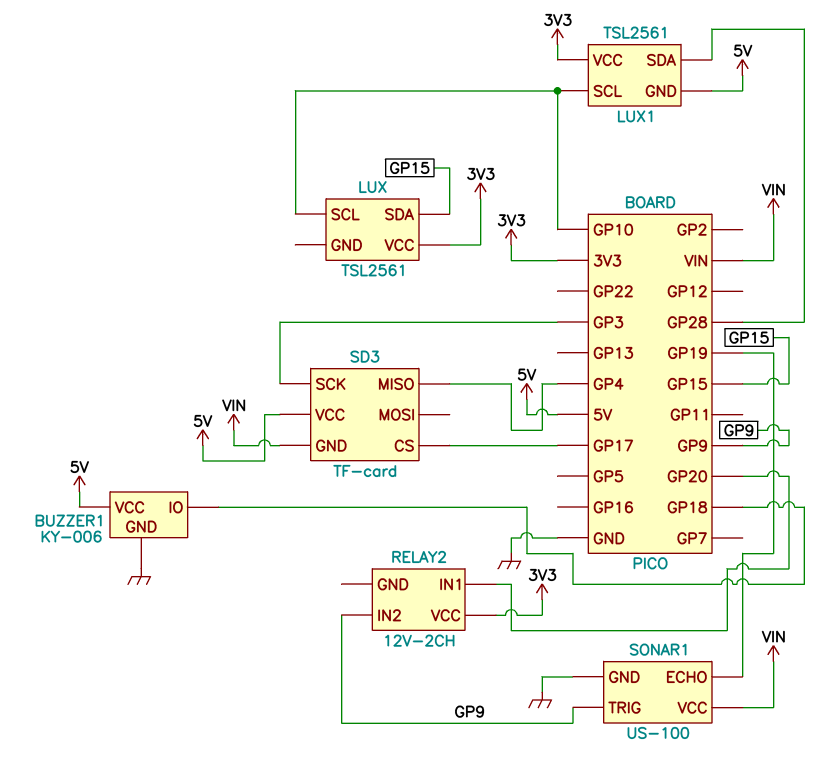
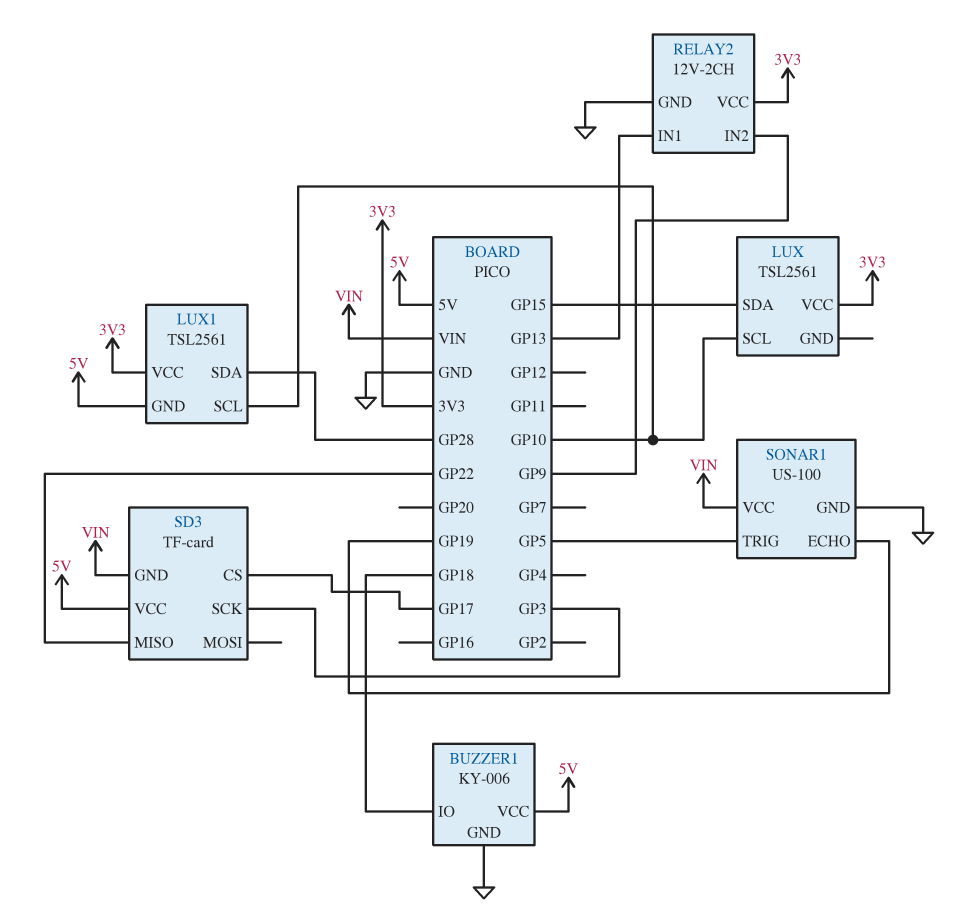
RELAY2 pin GND: none -> GND
RELAY2 pin IN1: GP20 -> GP13
SD3 pin MISO: GP4 -> GP22
SONAR1 pin TRIG: GP9 -> GP5

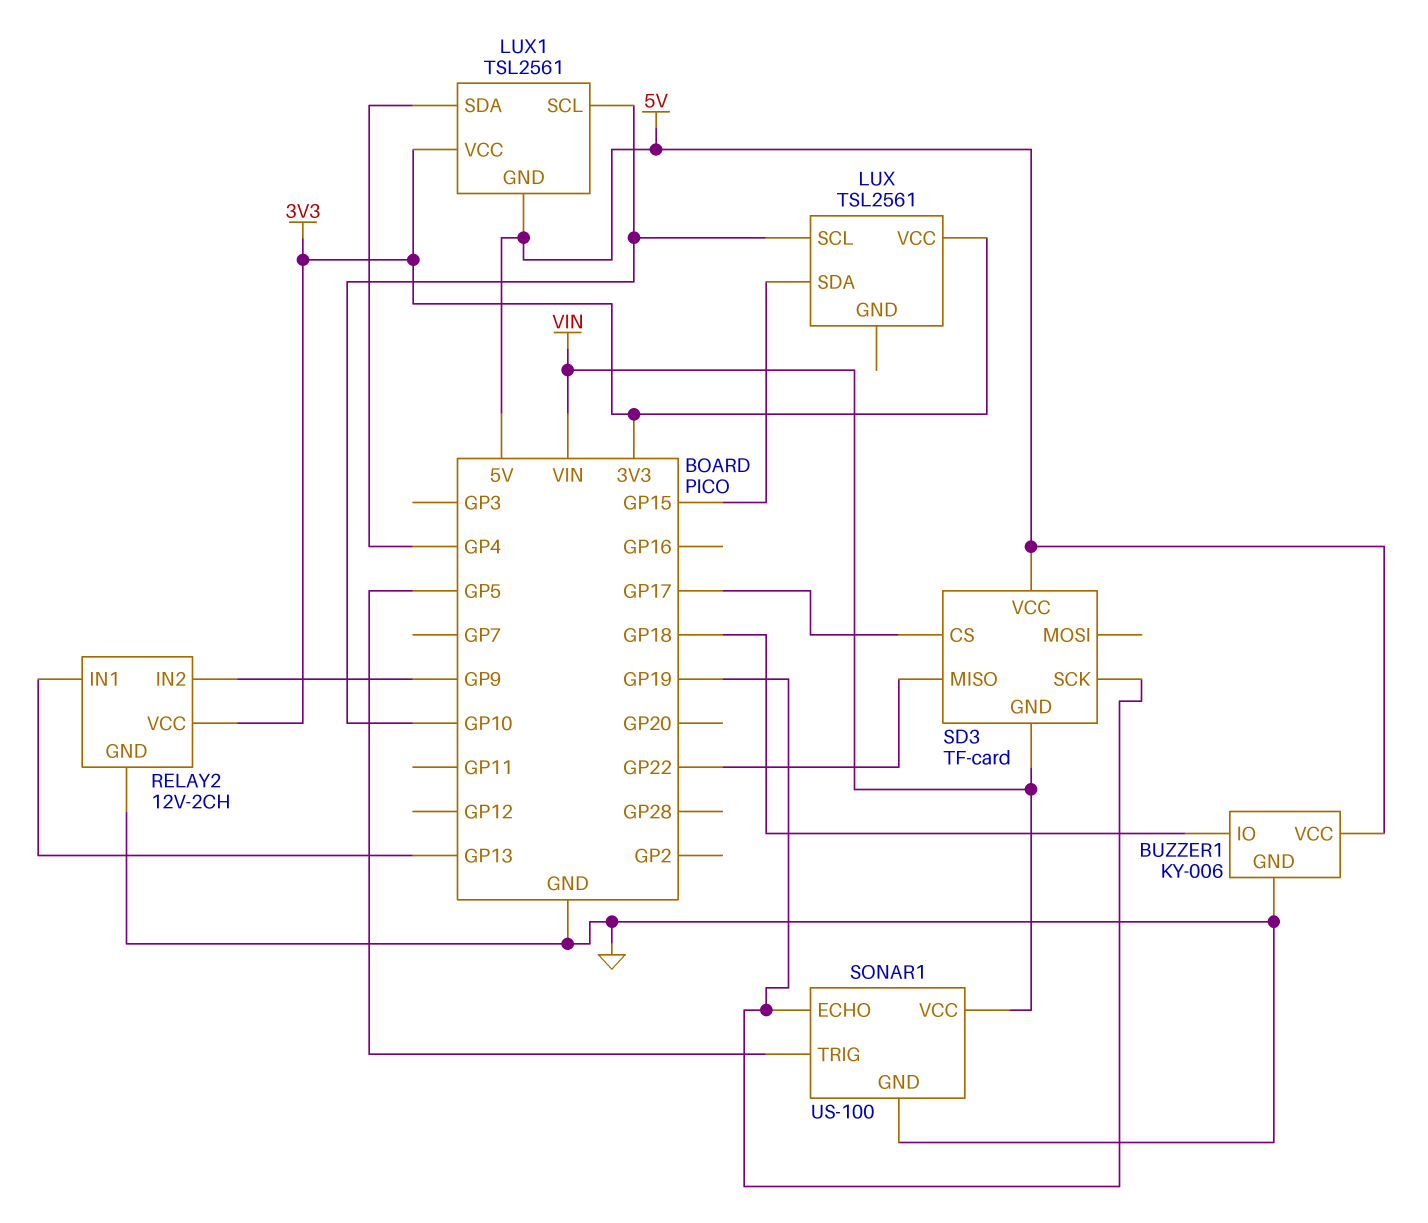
LUX1 pin SDA: GP28 -> GP4
SD3 pin SCK: GP3 -> GP19

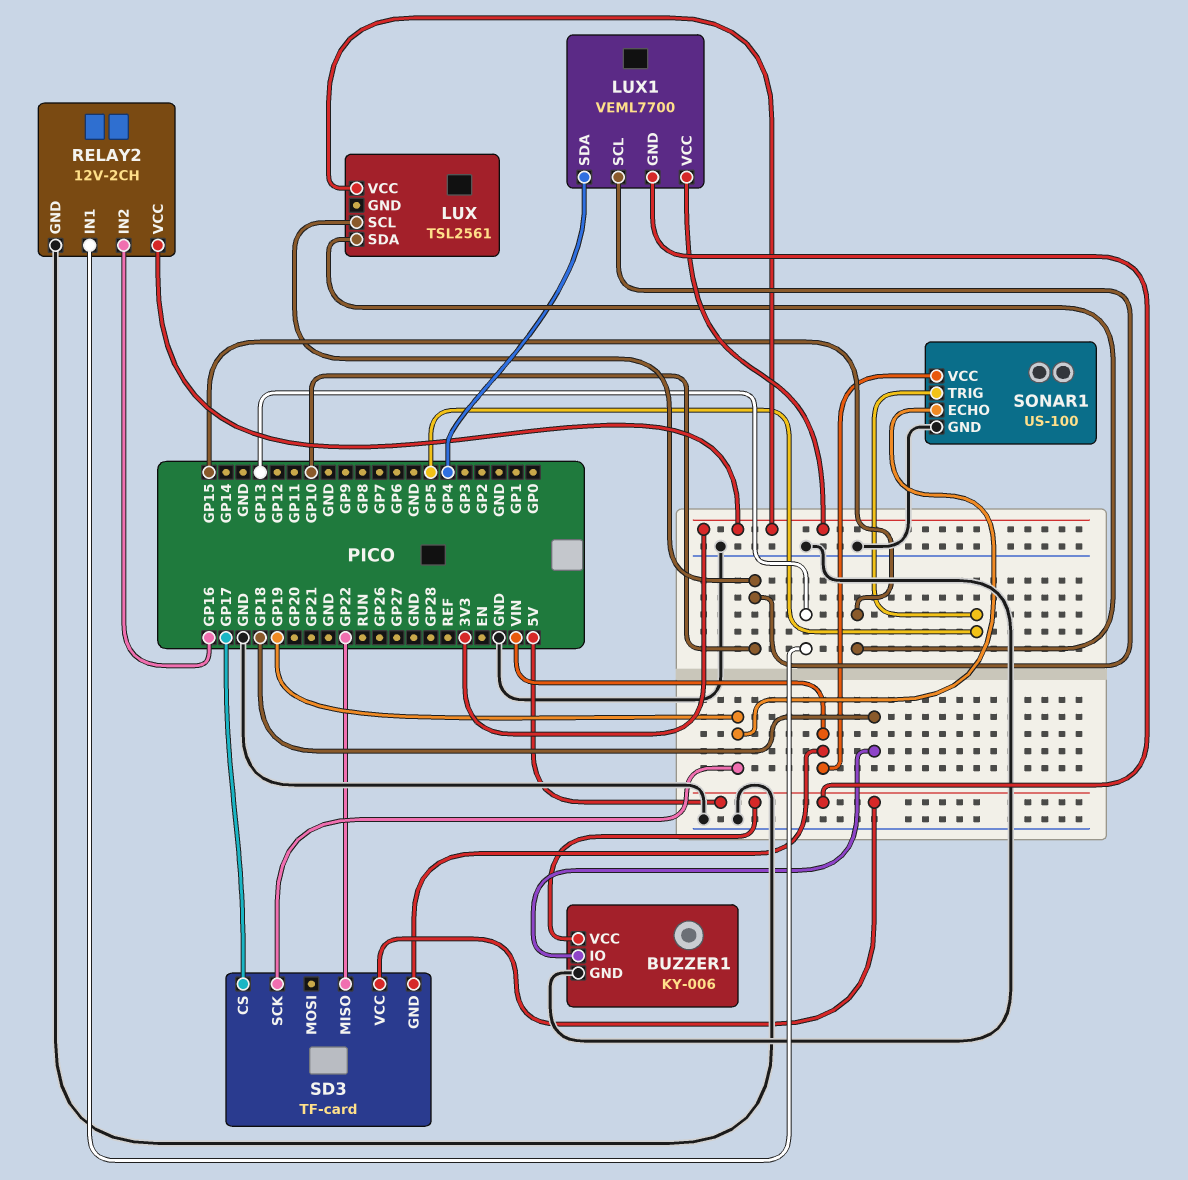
LUX1: TSL2561 -> VEML7700
RELAY2 pin IN2: GP9 -> GP16

